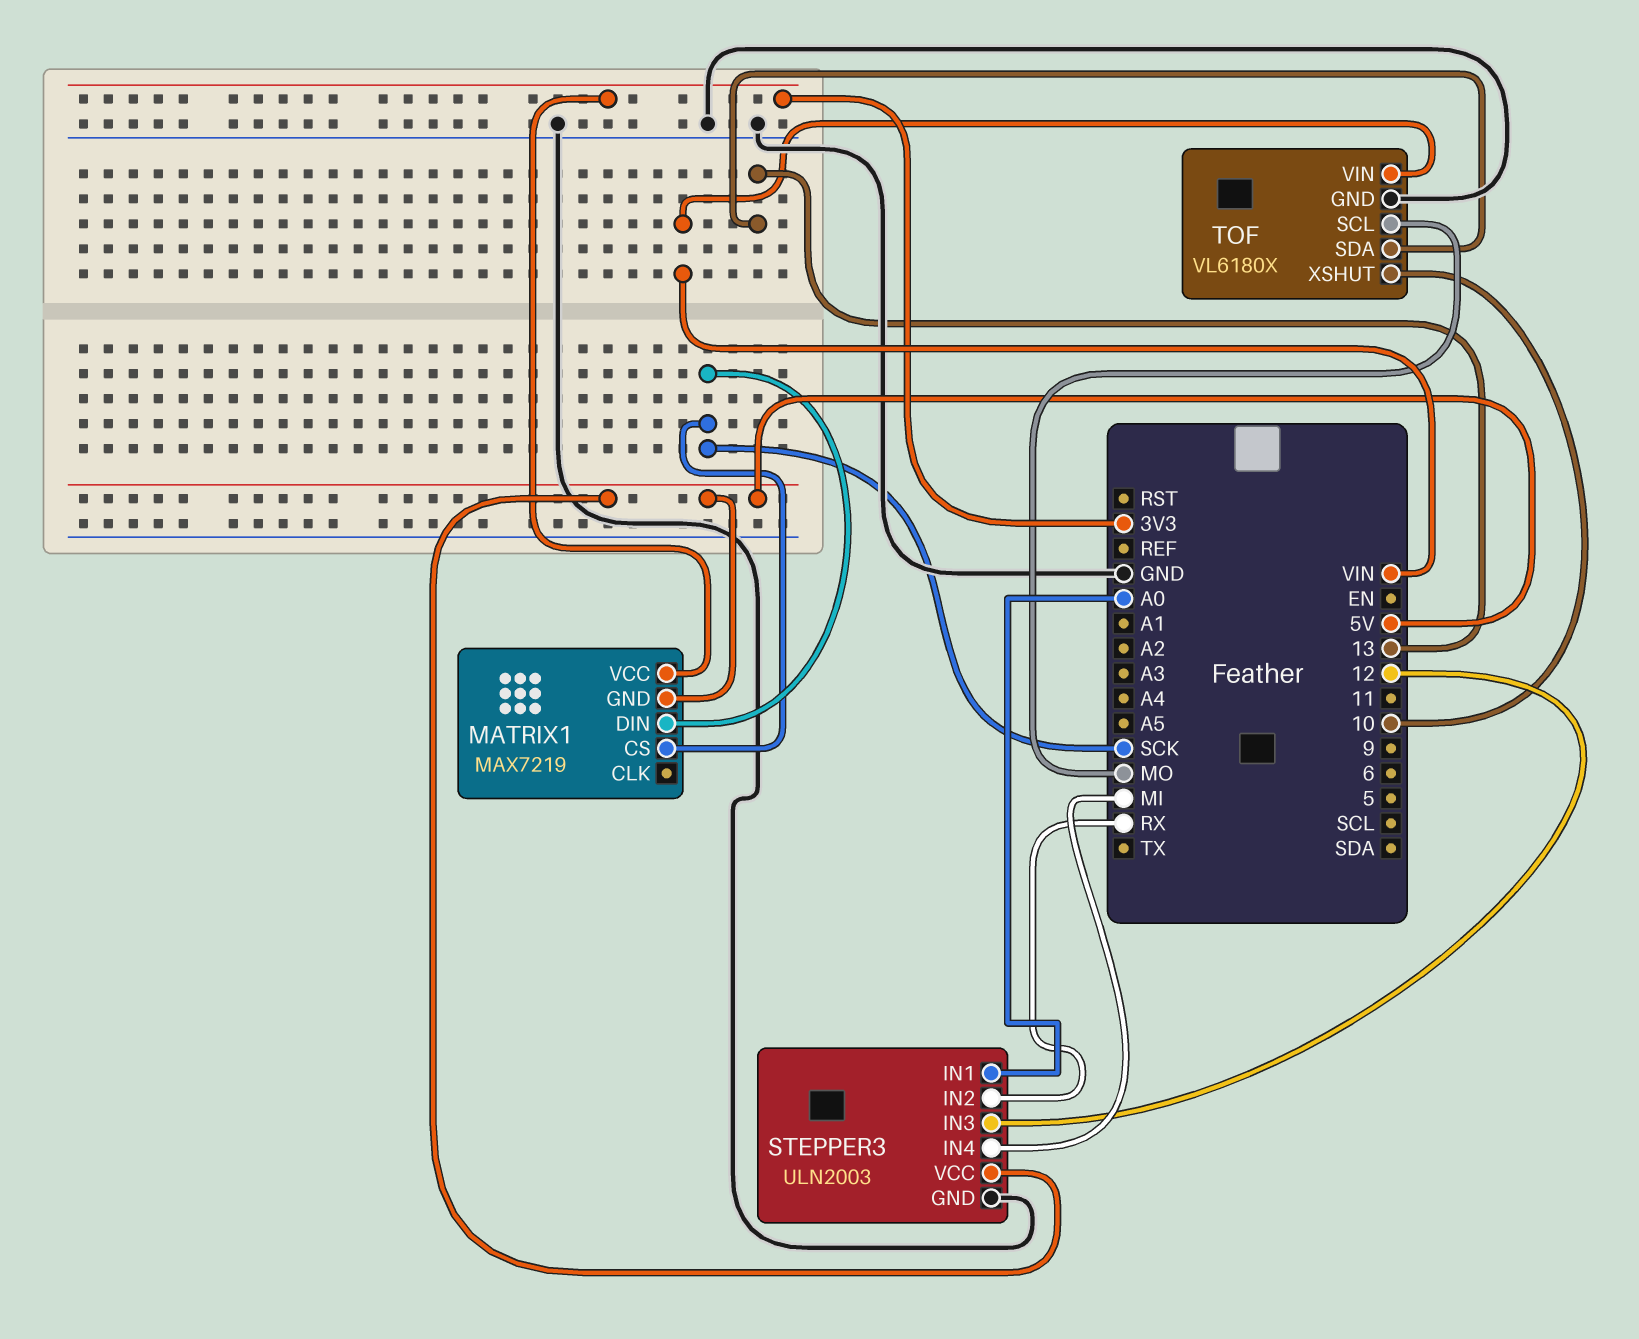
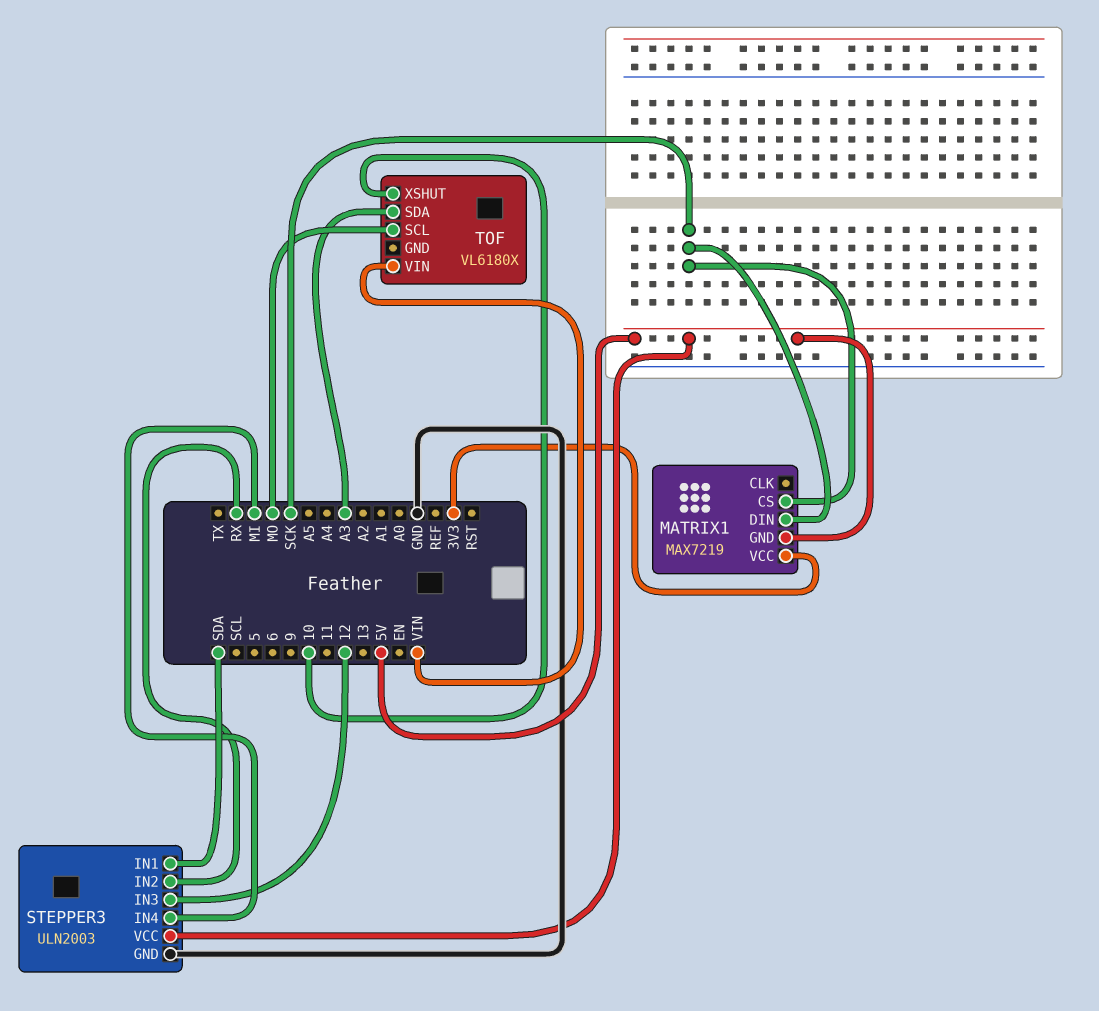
STEPPER3 pin IN1: A0 -> SDA
TOF pin GND: GND -> none
TOF pin SDA: 13 -> A3

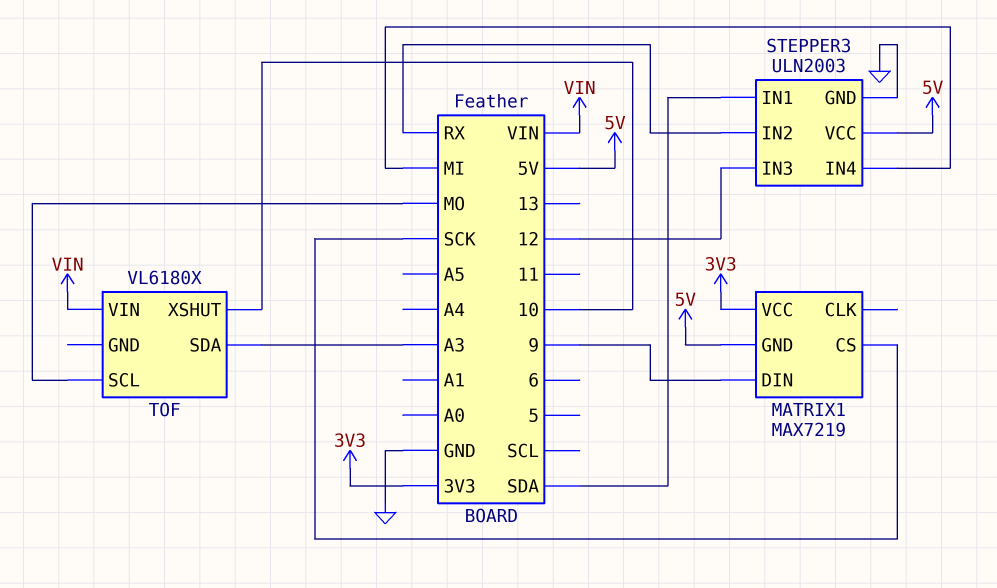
MATRIX1 pin DIN: SCK -> 9

